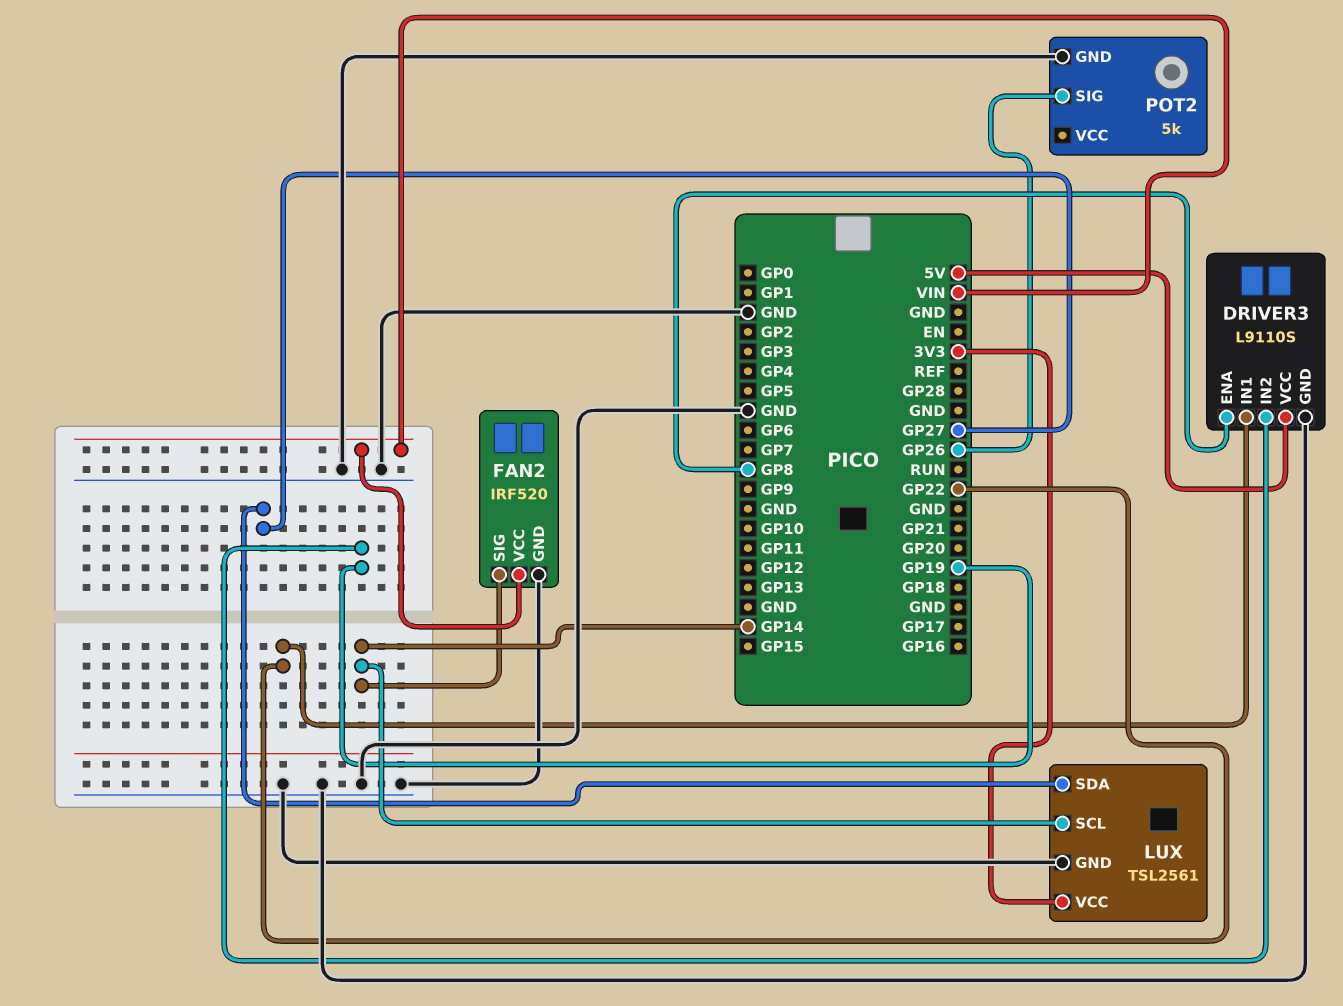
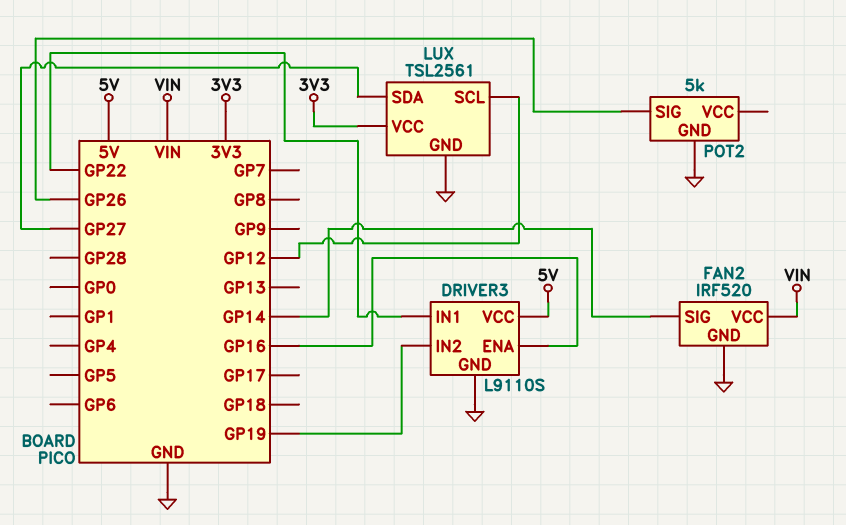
DRIVER3 pin ENA: GP8 -> GP16
LUX pin SCL: GP14 -> GP12

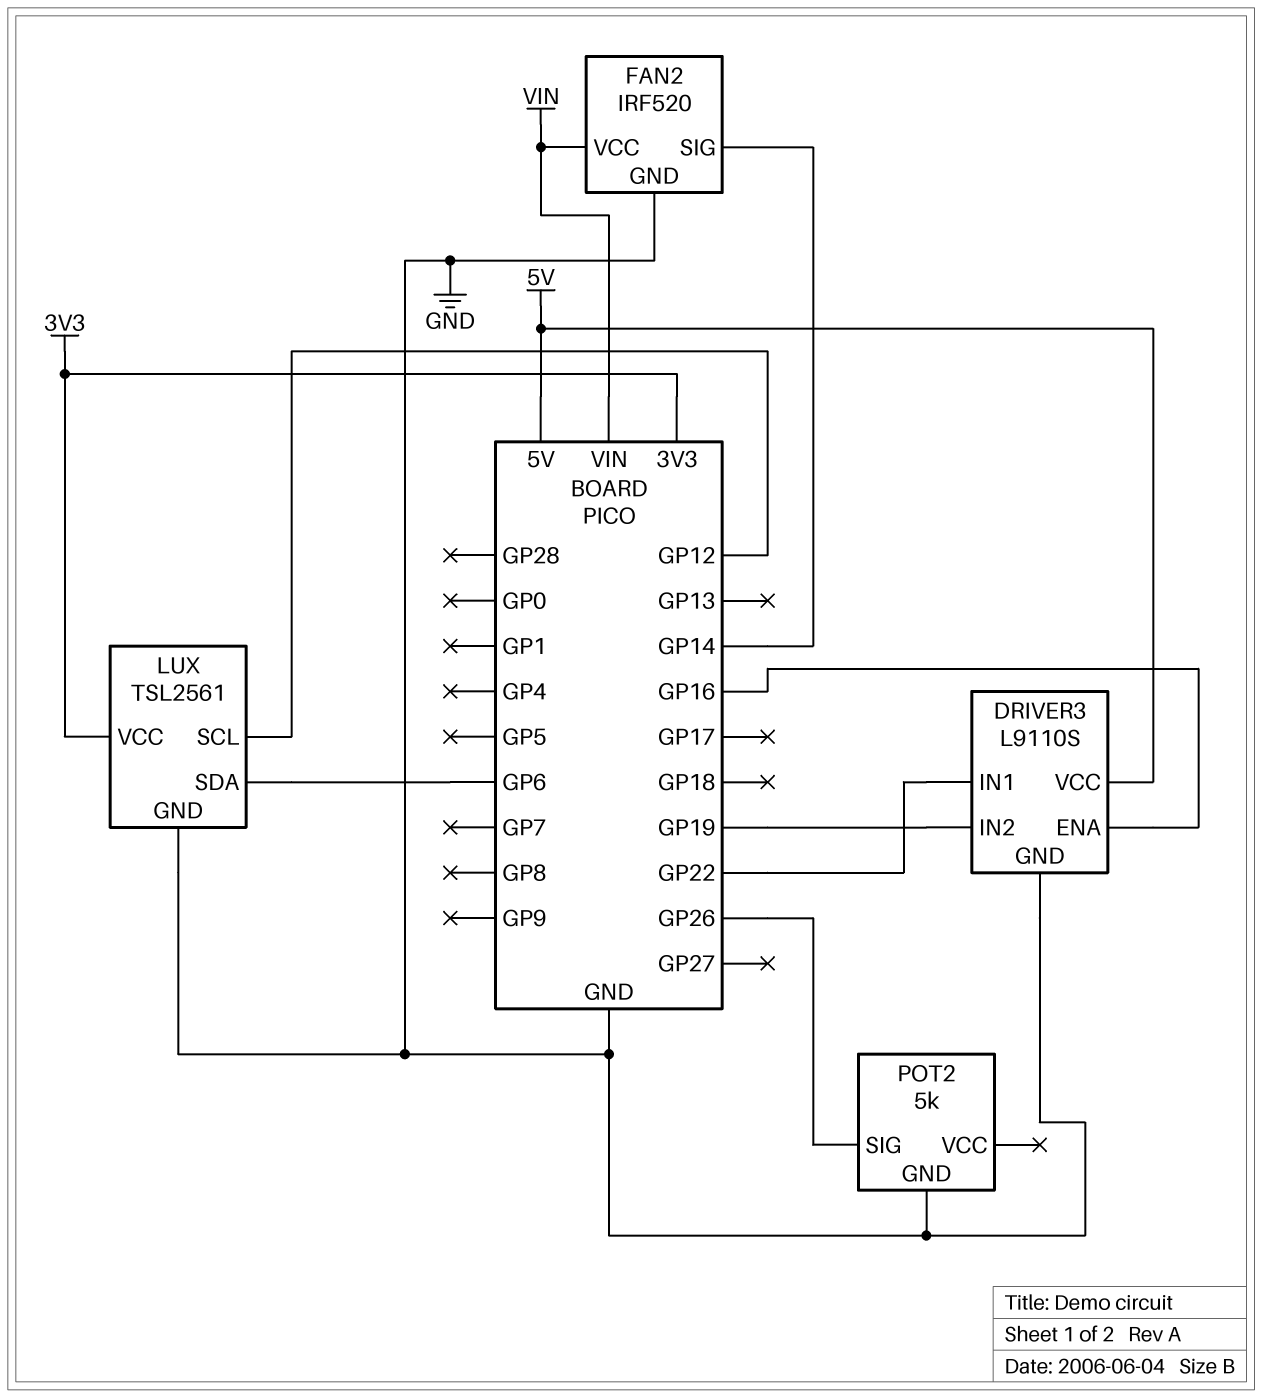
LUX pin SDA: GP27 -> GP6

